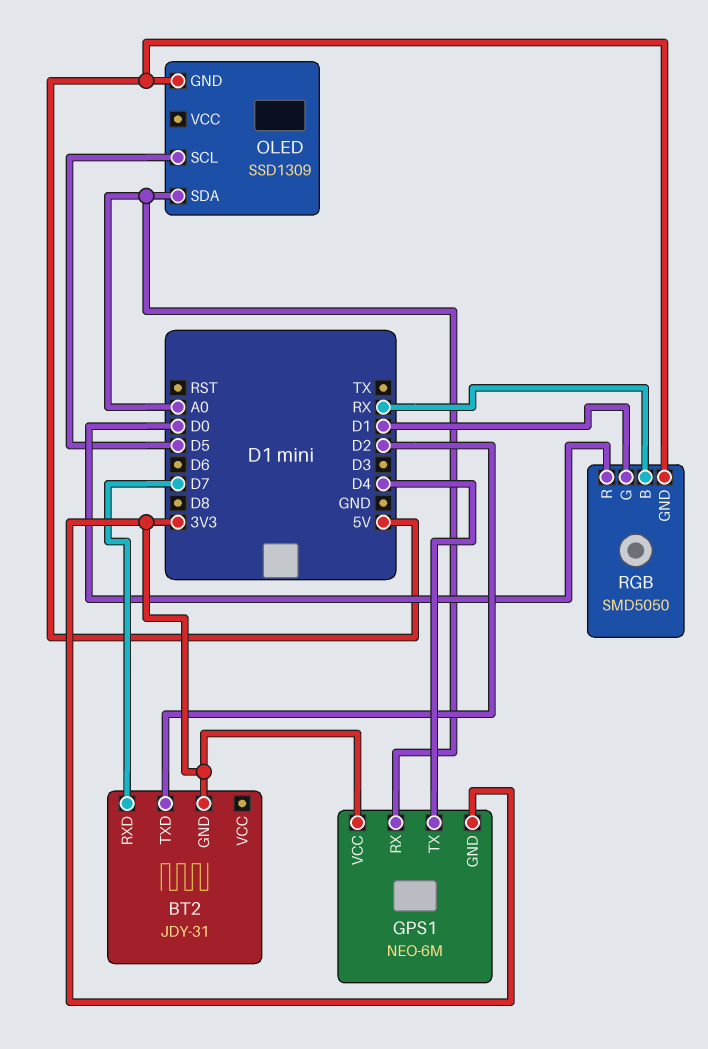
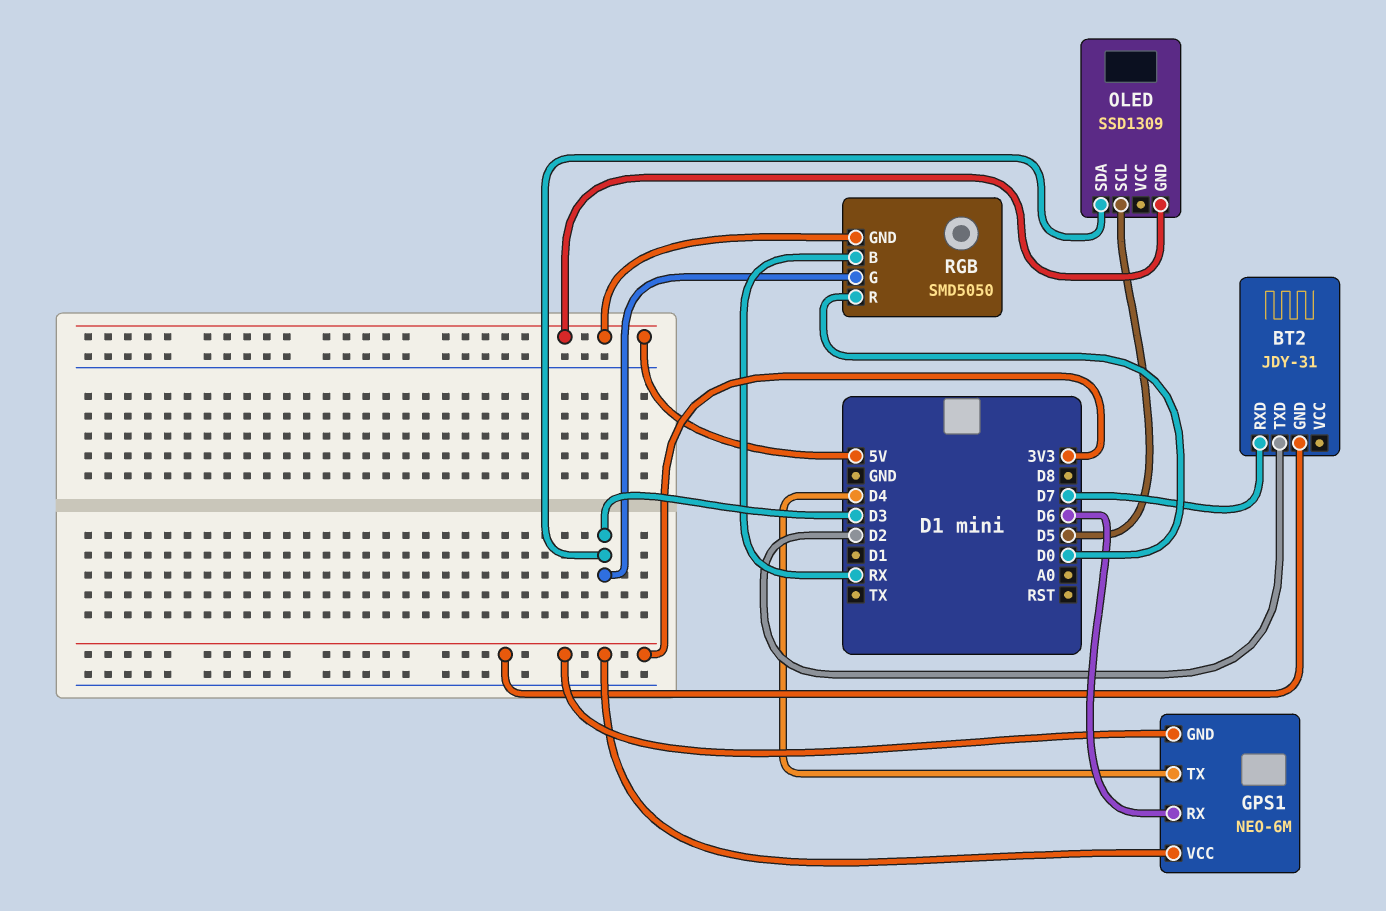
GPS1 pin RX: A0 -> D6
OLED pin SDA: A0 -> D3
RGB pin G: D1 -> D3

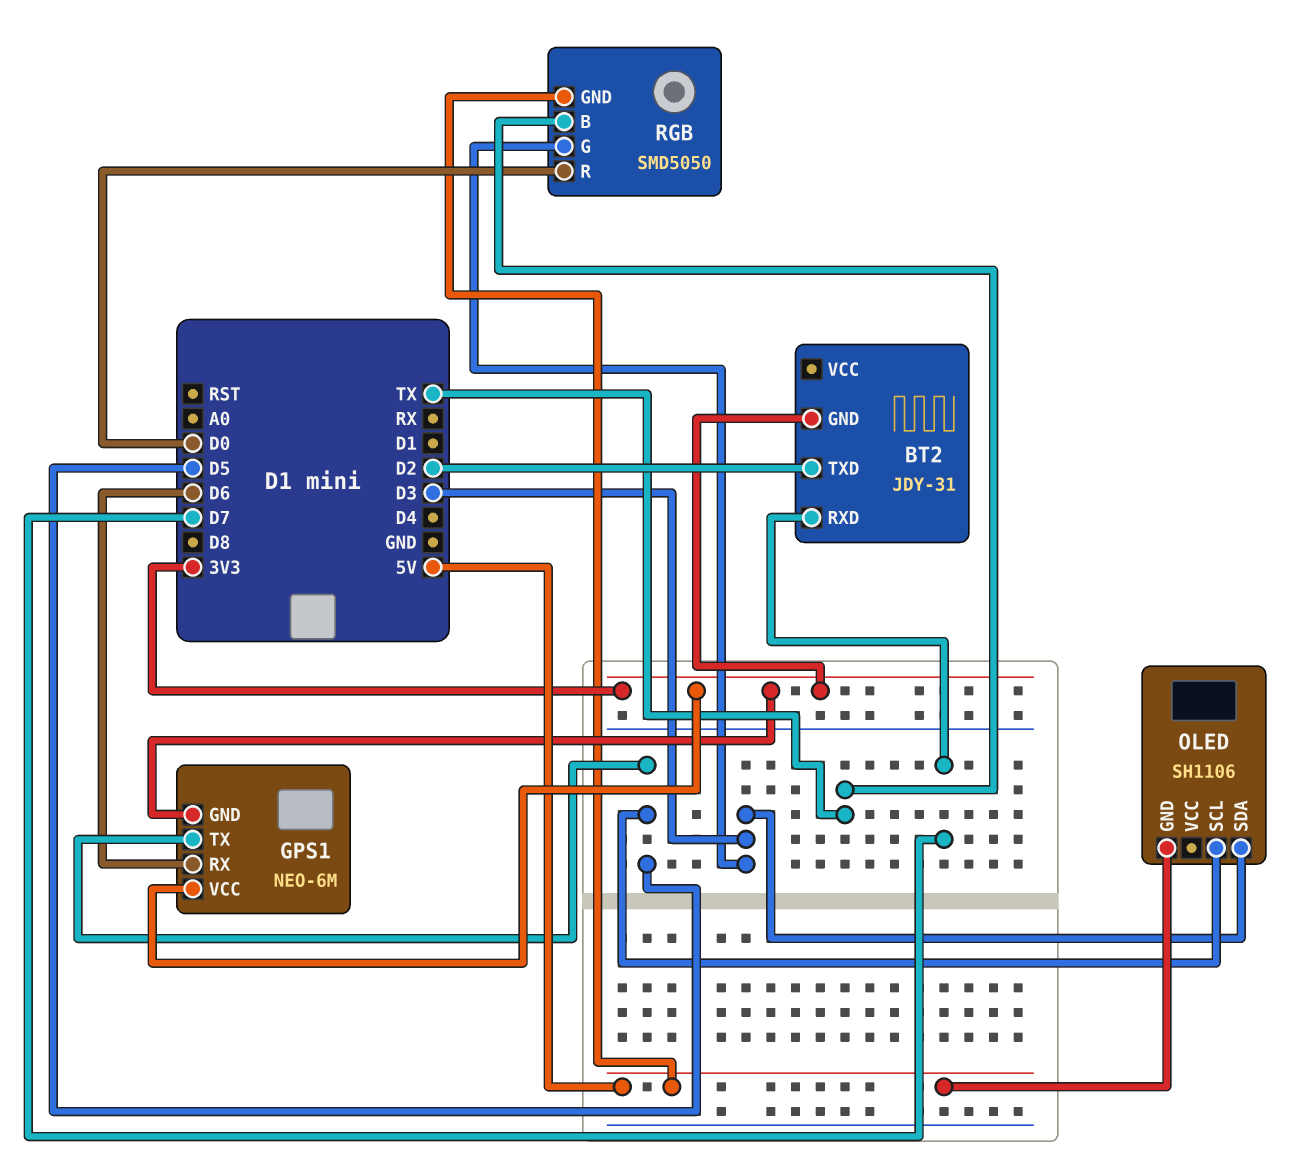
GPS1 pin TX: D4 -> D5
OLED: SSD1309 -> SH1106
RGB pin B: RX -> TX

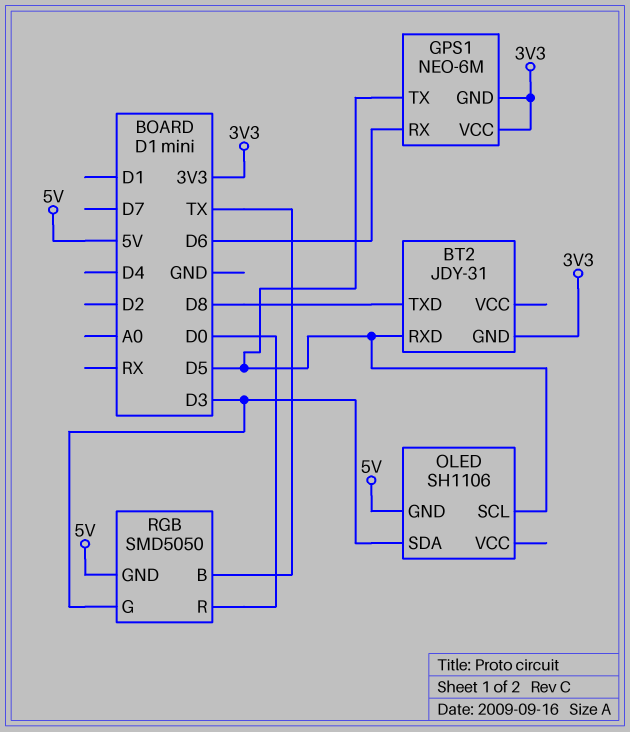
BT2 pin RXD: D7 -> D5
BT2 pin TXD: D2 -> D8

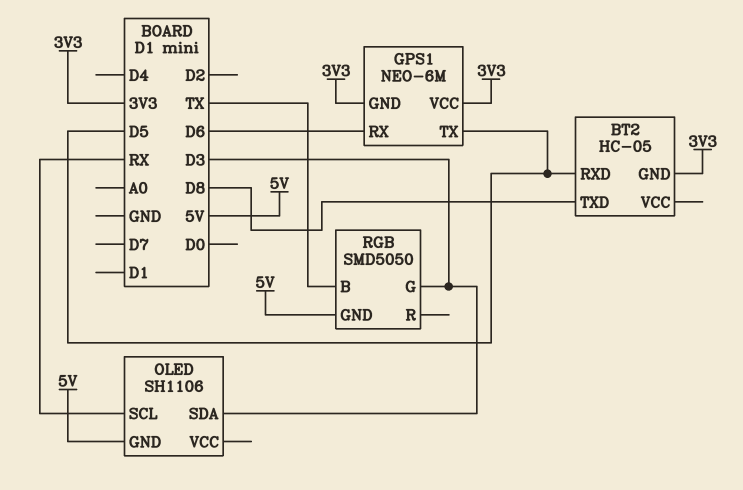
BT2: JDY-31 -> HC-05
OLED pin SCL: D5 -> RX
RGB pin R: D0 -> none

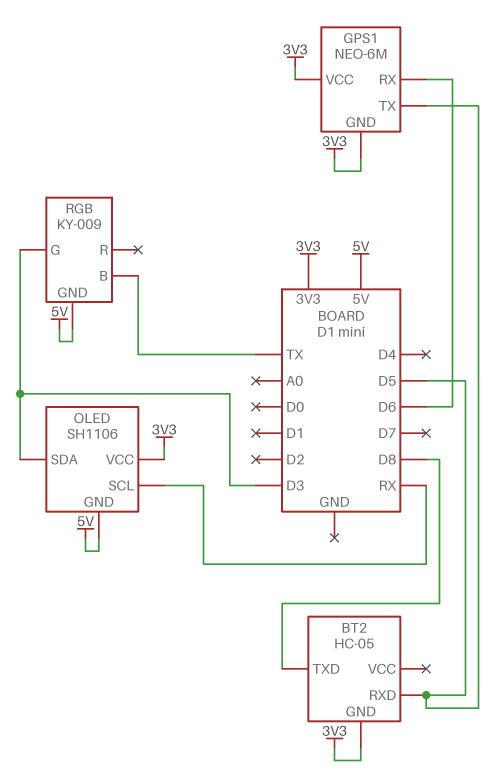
OLED pin VCC: none -> 3V3
RGB: SMD5050 -> KY-009

